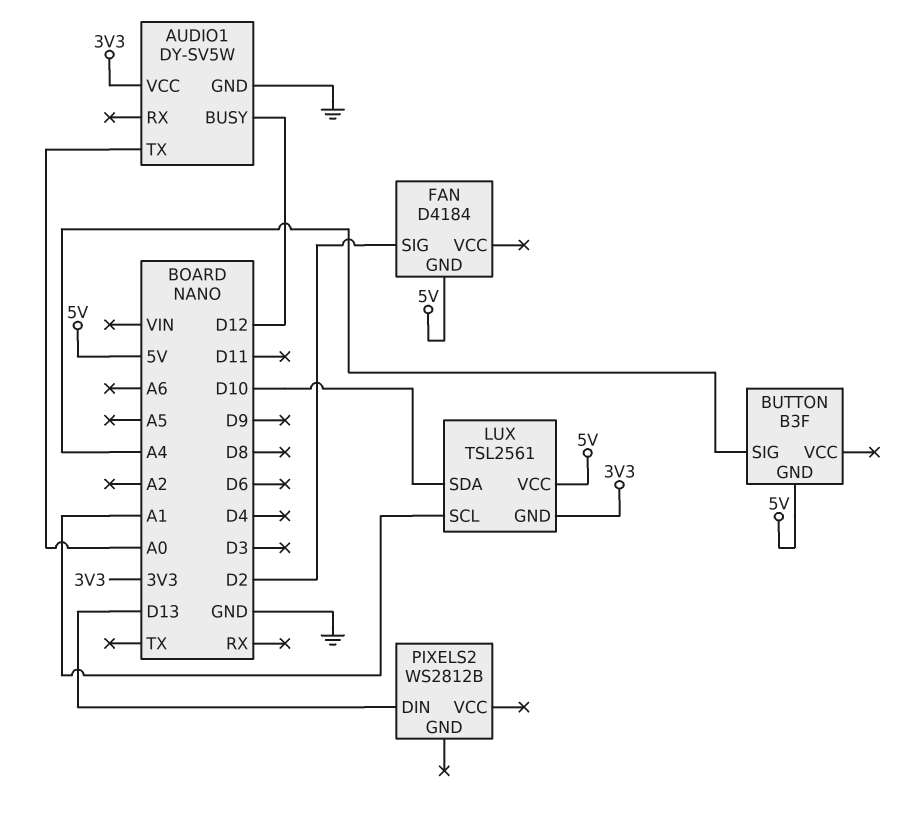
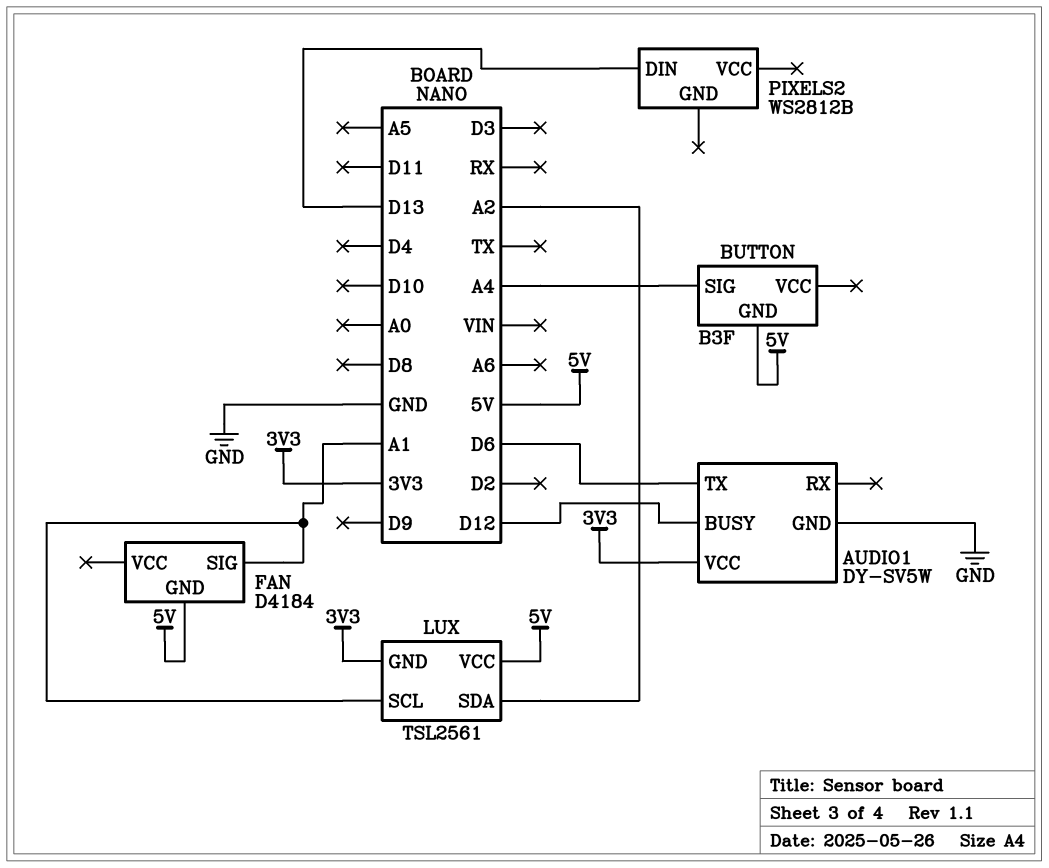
AUDIO1 pin TX: A0 -> D6
FAN pin SIG: D2 -> A1
LUX pin SDA: D10 -> A2

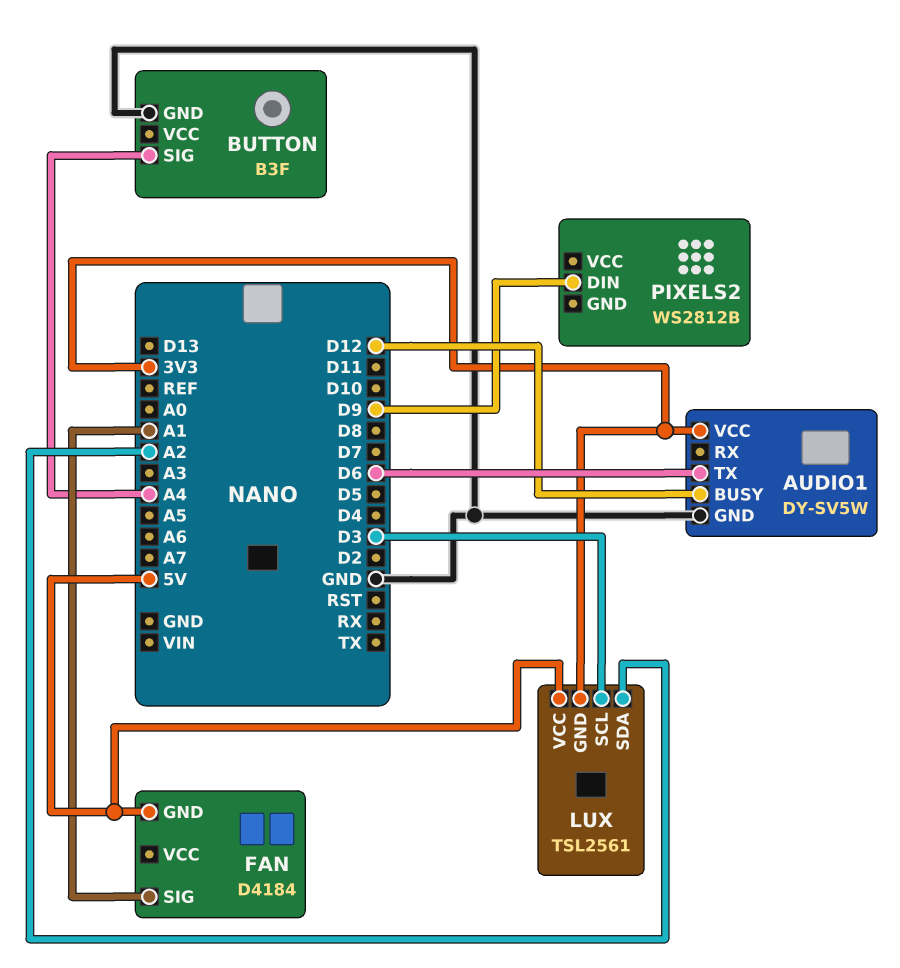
BUTTON pin GND: 5V -> GND
LUX pin SCL: A1 -> D3
PIXELS2 pin DIN: D13 -> D9

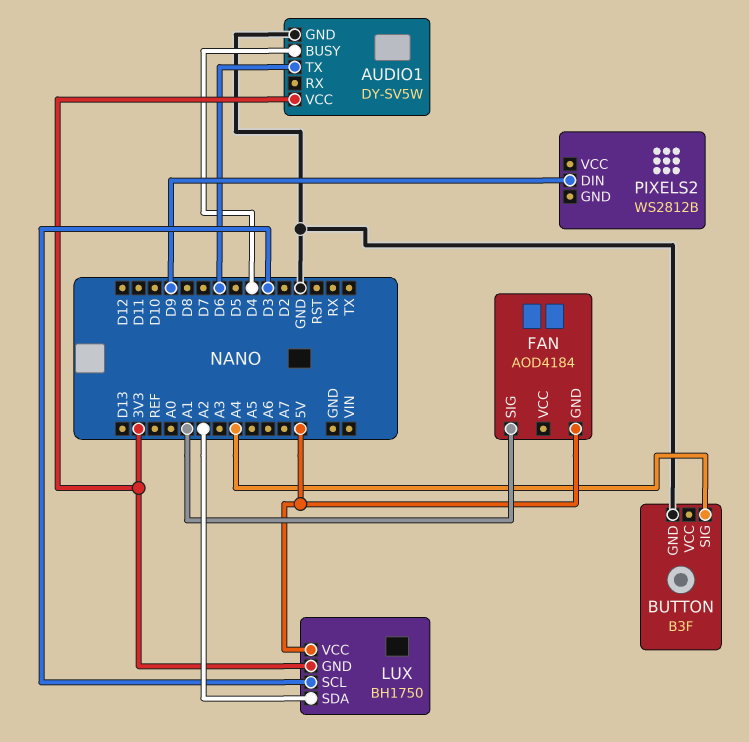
AUDIO1 pin BUSY: D12 -> D4
FAN: D4184 -> AOD4184
LUX: TSL2561 -> BH1750

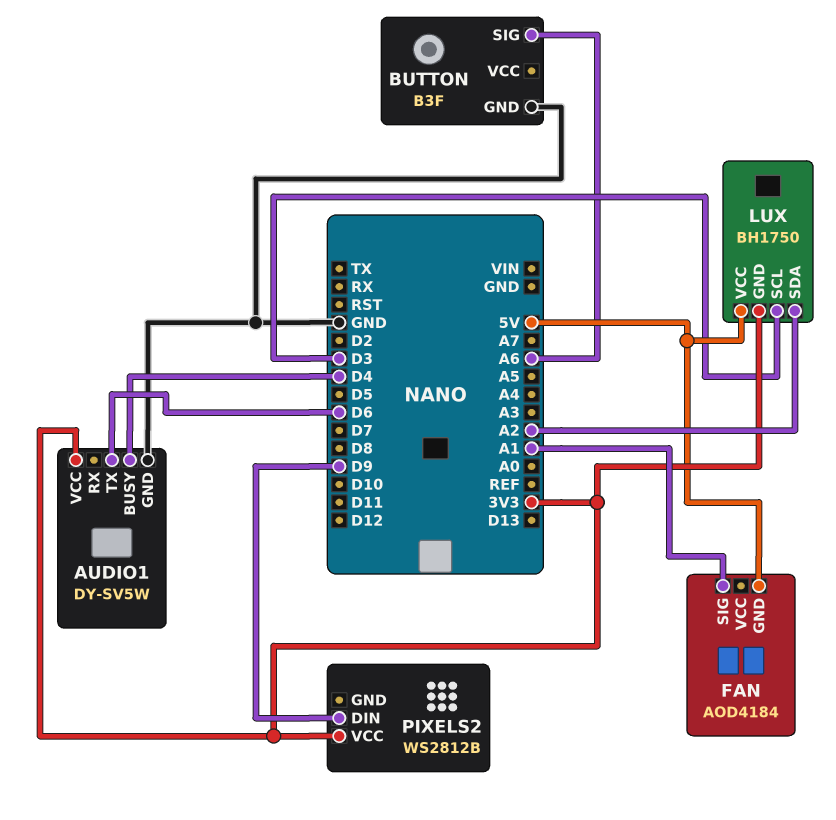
BUTTON pin SIG: A4 -> A6
PIXELS2 pin VCC: none -> 3V3

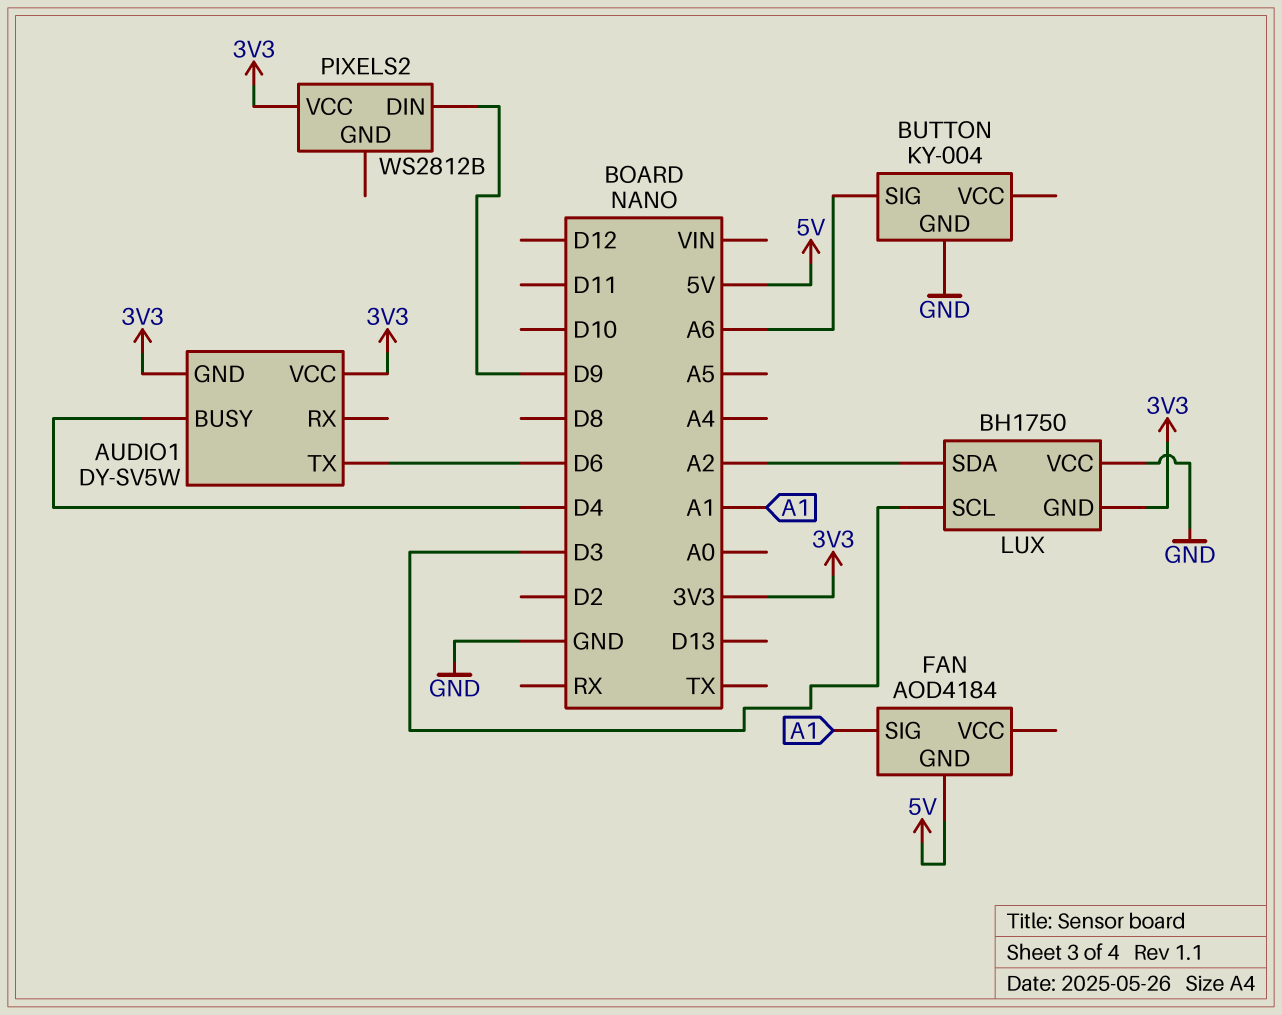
AUDIO1 pin GND: GND -> 3V3
BUTTON: B3F -> KY-004
LUX pin VCC: 5V -> GND

